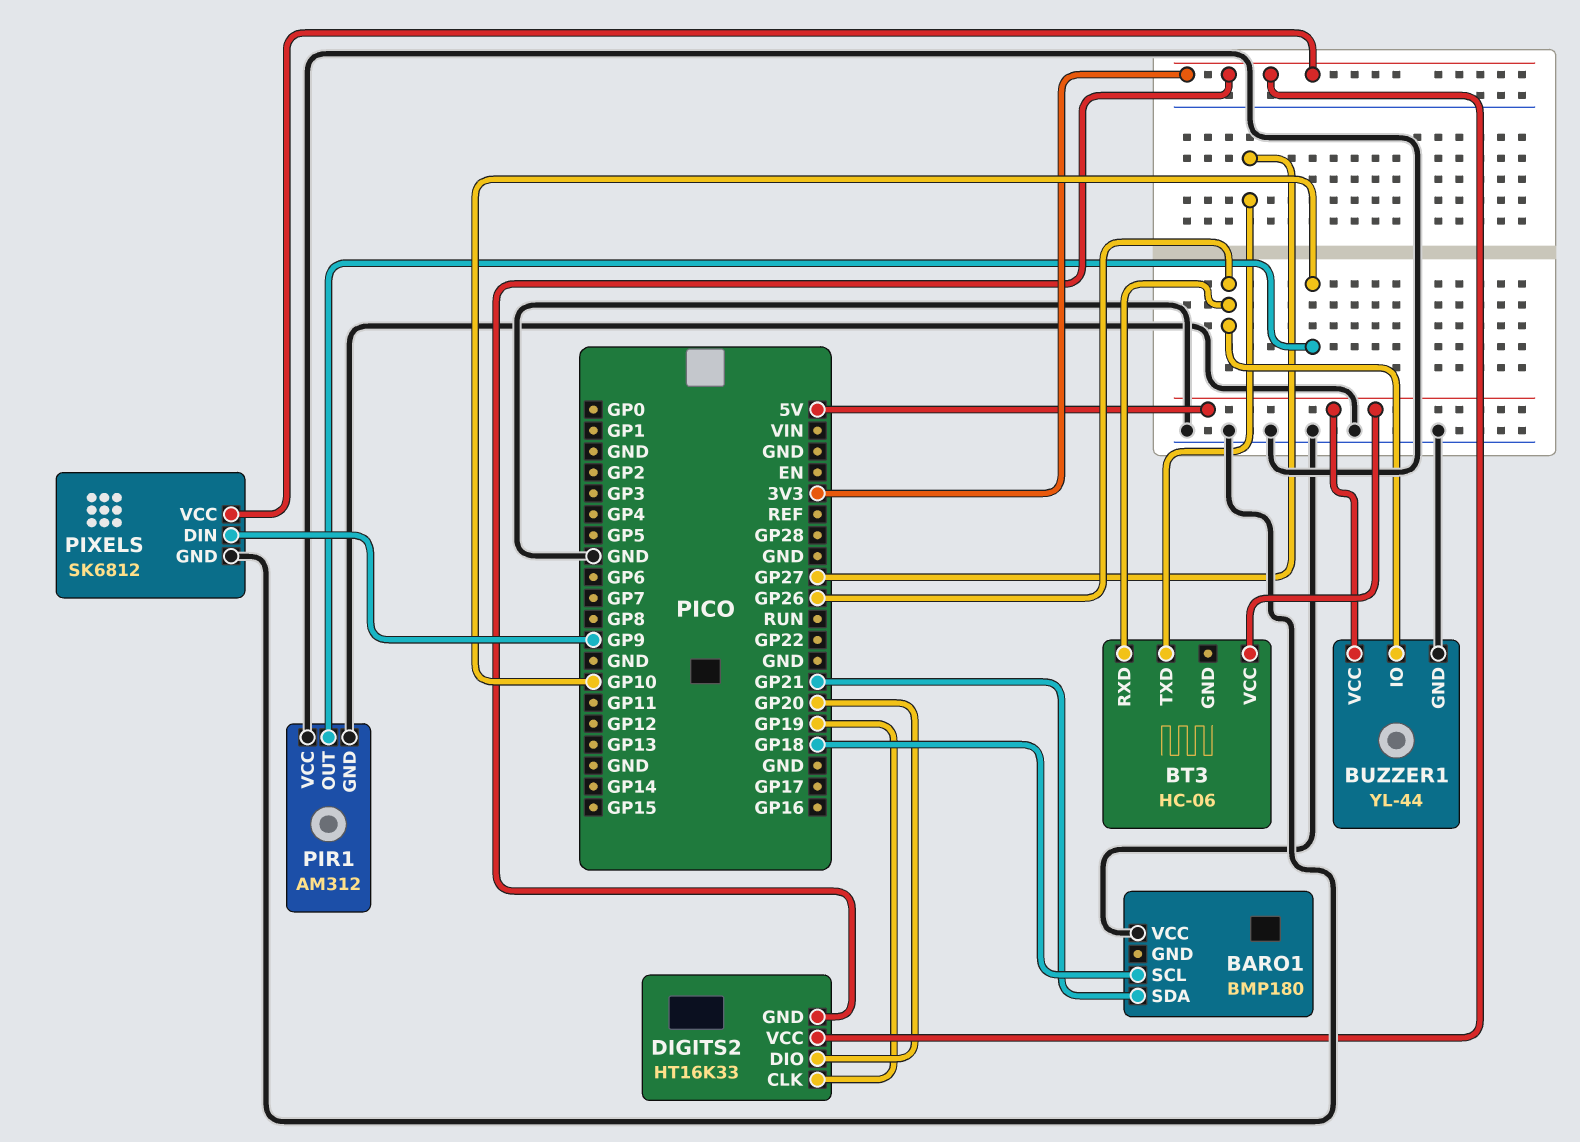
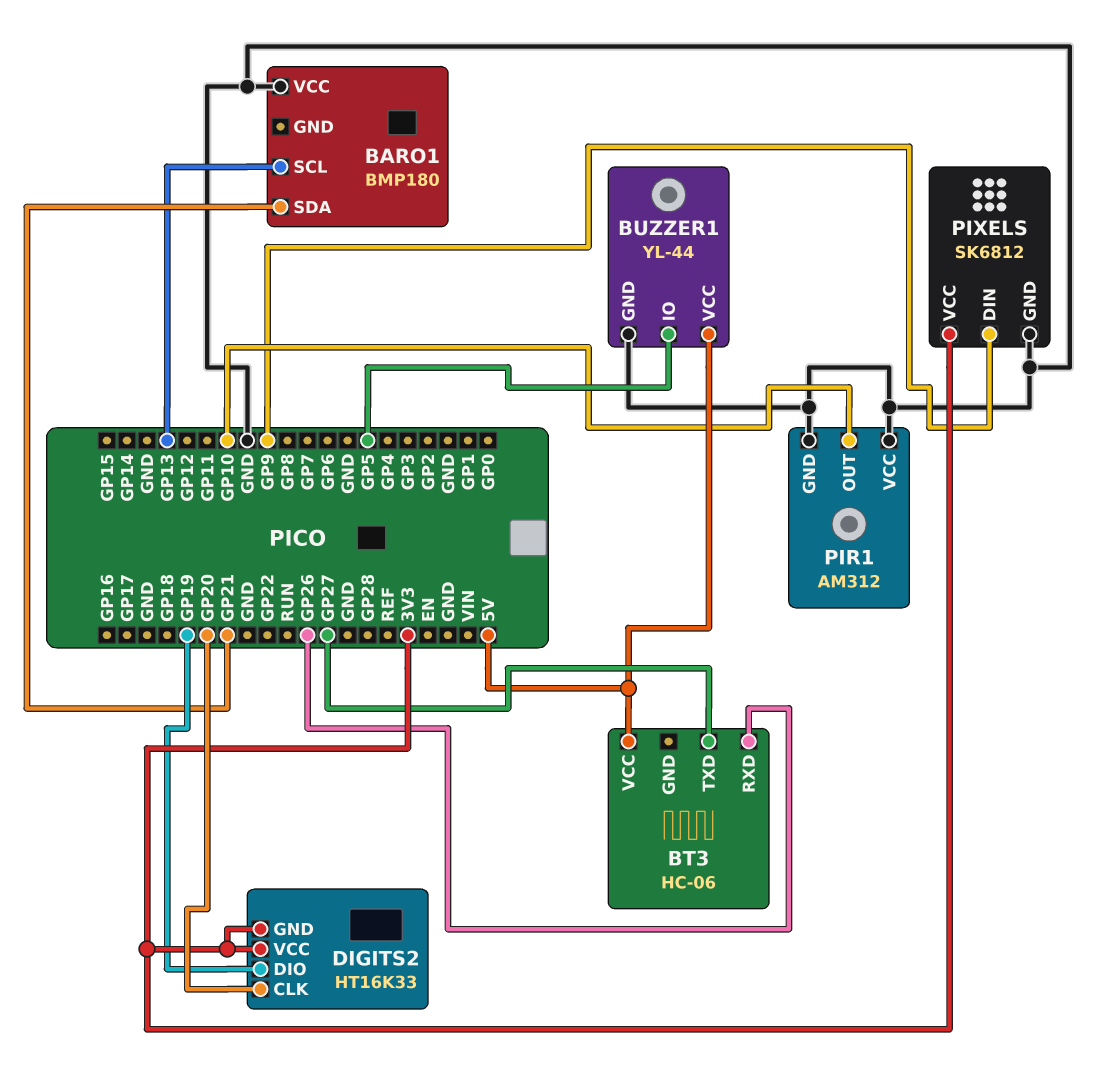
BARO1 pin SCL: GP18 -> GP13
BUZZER1 pin IO: GP26 -> GP5
DIGITS2 pin CLK: GP19 -> GP20
DIGITS2 pin DIO: GP20 -> GP19

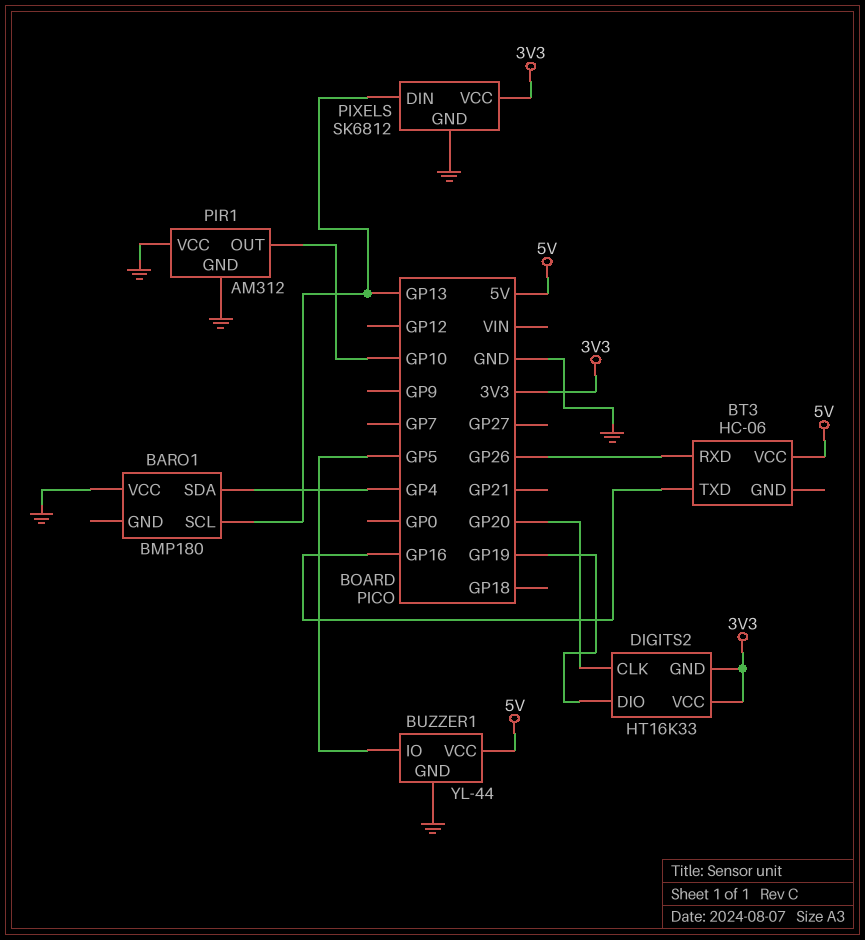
BARO1 pin SDA: GP21 -> GP4
BT3 pin TXD: GP27 -> GP16
PIXELS pin DIN: GP9 -> GP13

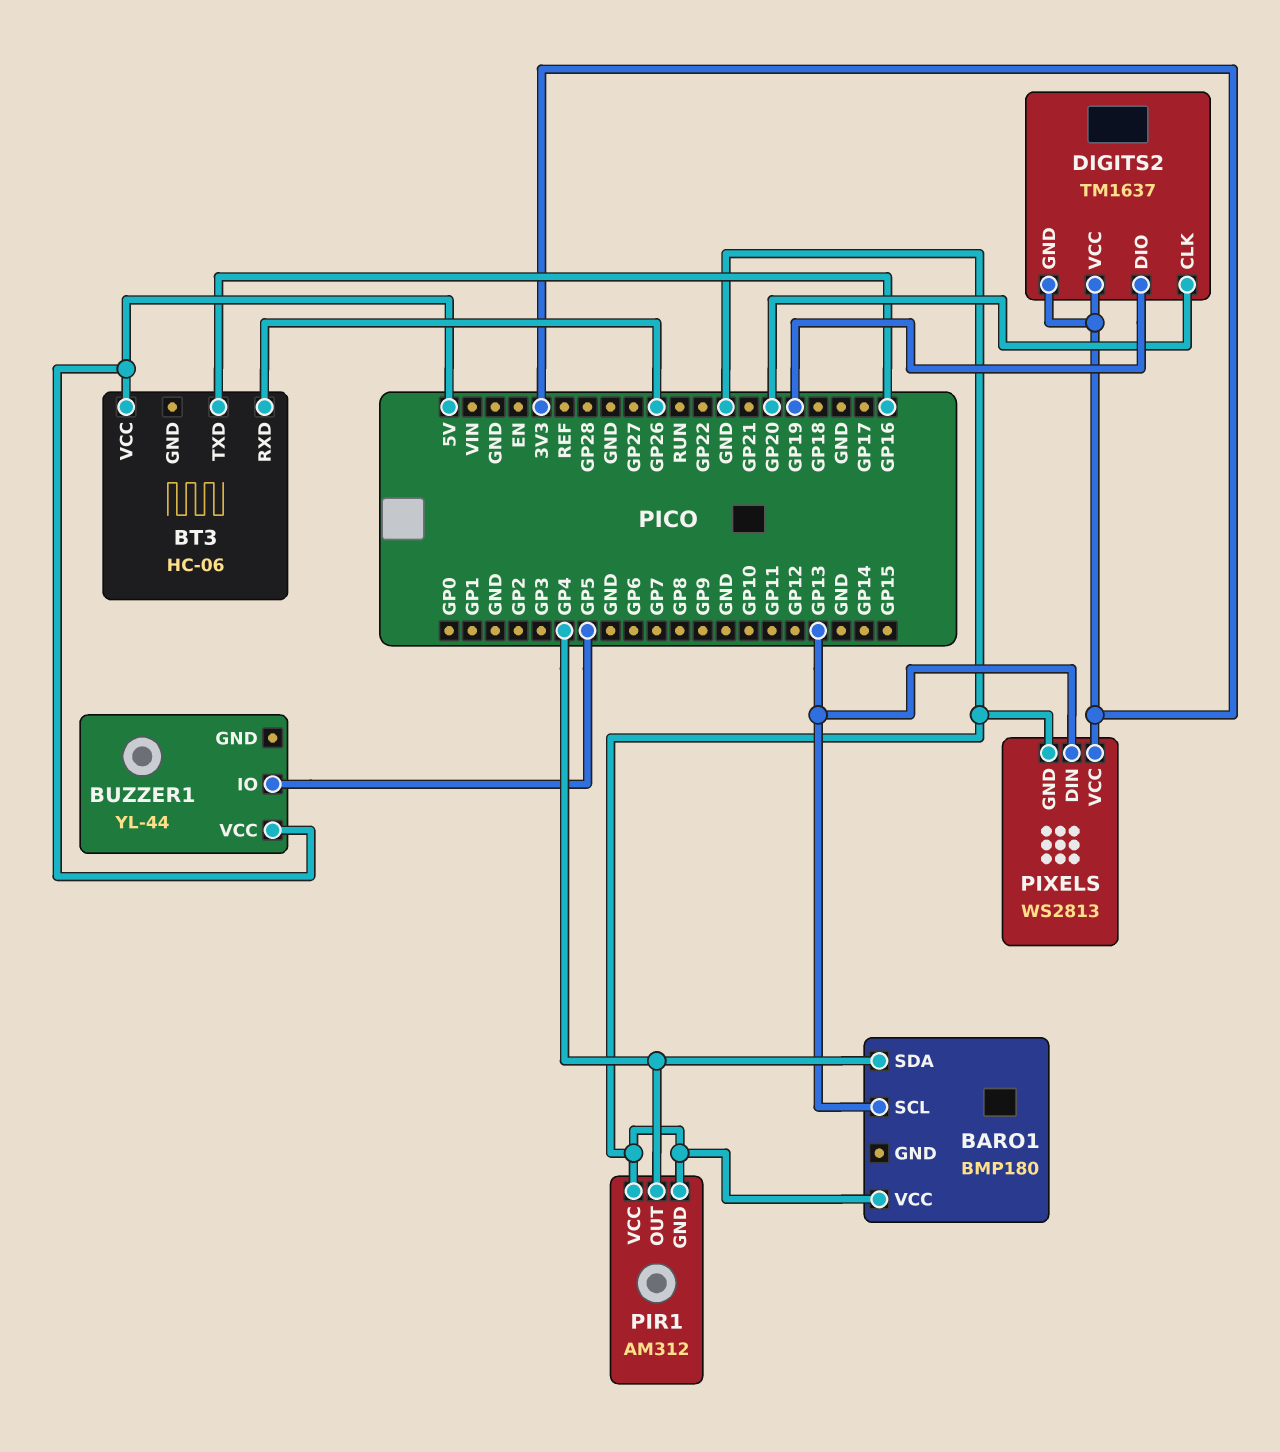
BUZZER1 pin GND: GND -> none
DIGITS2: HT16K33 -> TM1637
PIR1 pin OUT: GP10 -> GP4
PIXELS: SK6812 -> WS2813

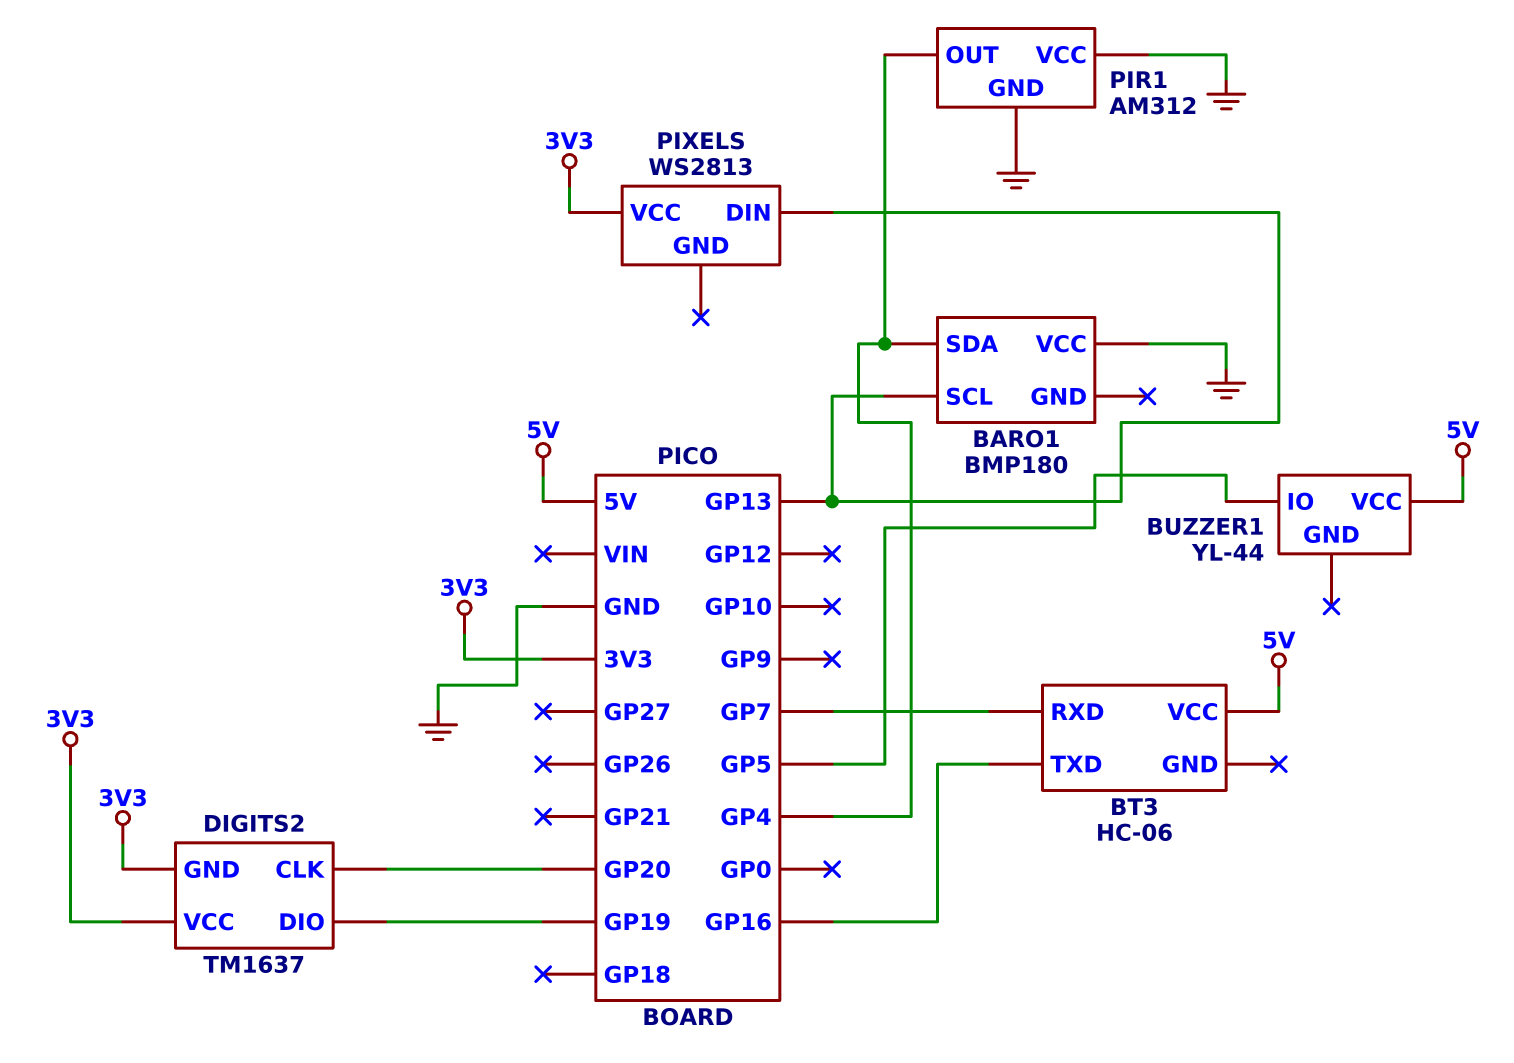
BT3 pin RXD: GP26 -> GP7
PIXELS pin GND: GND -> none

